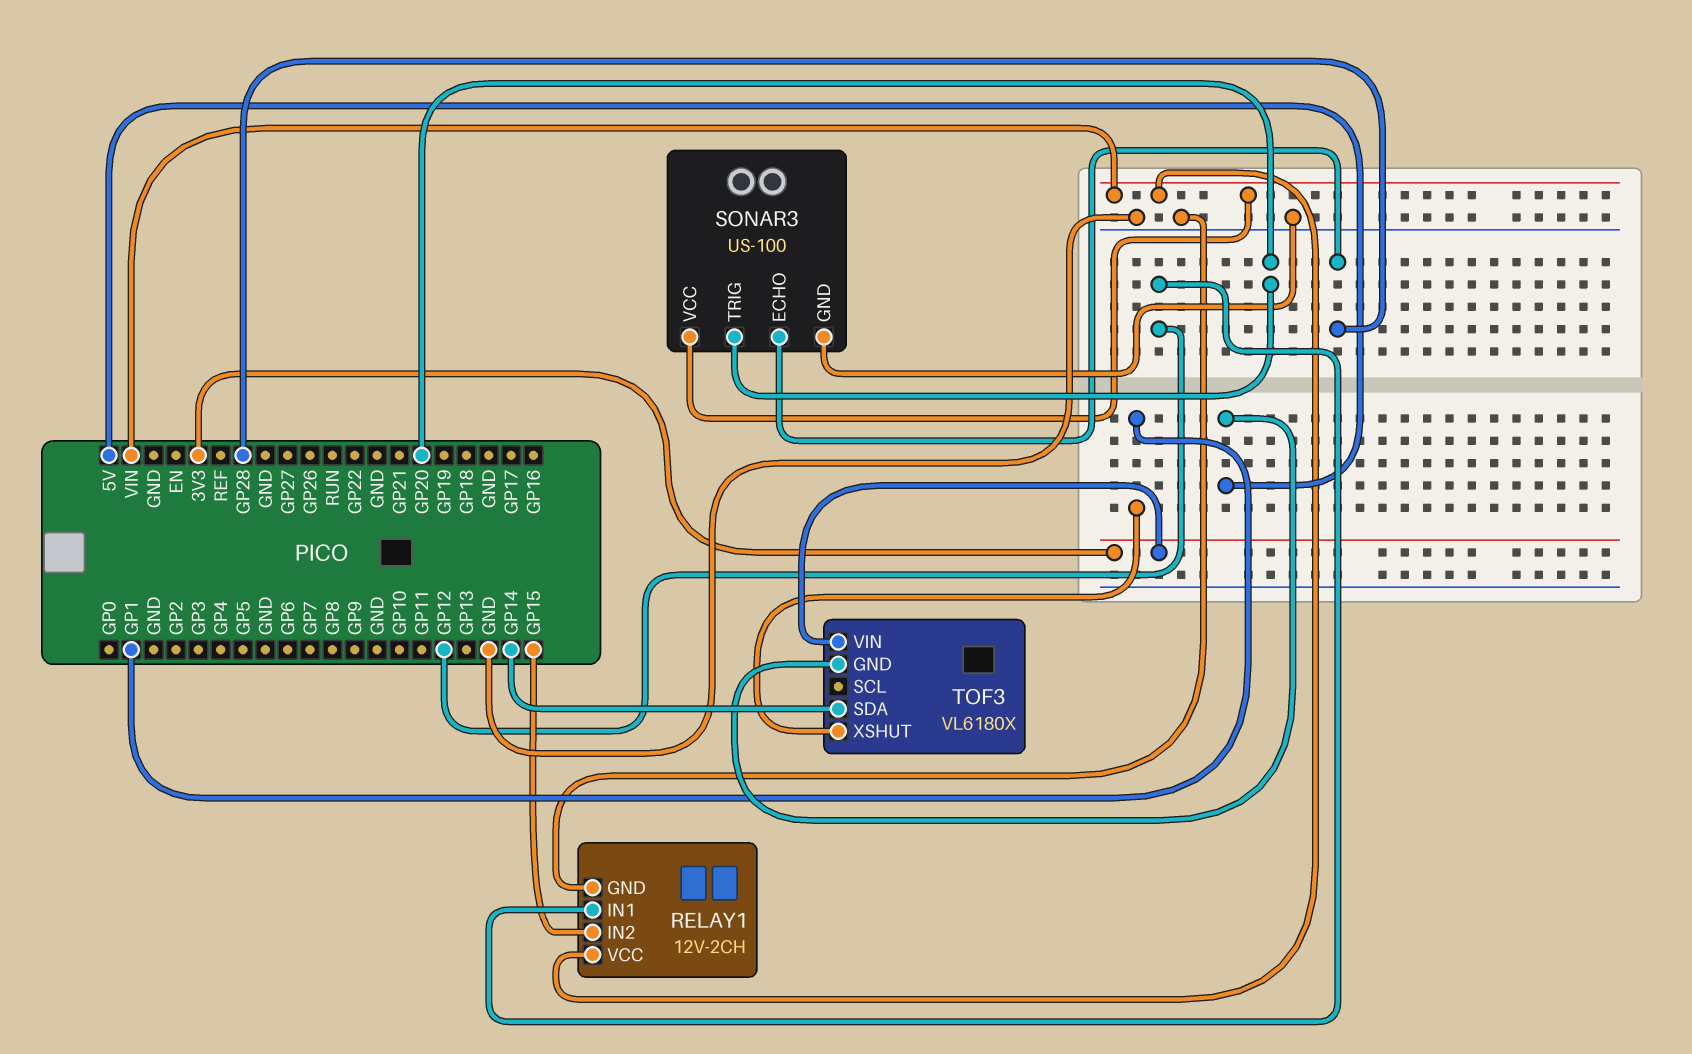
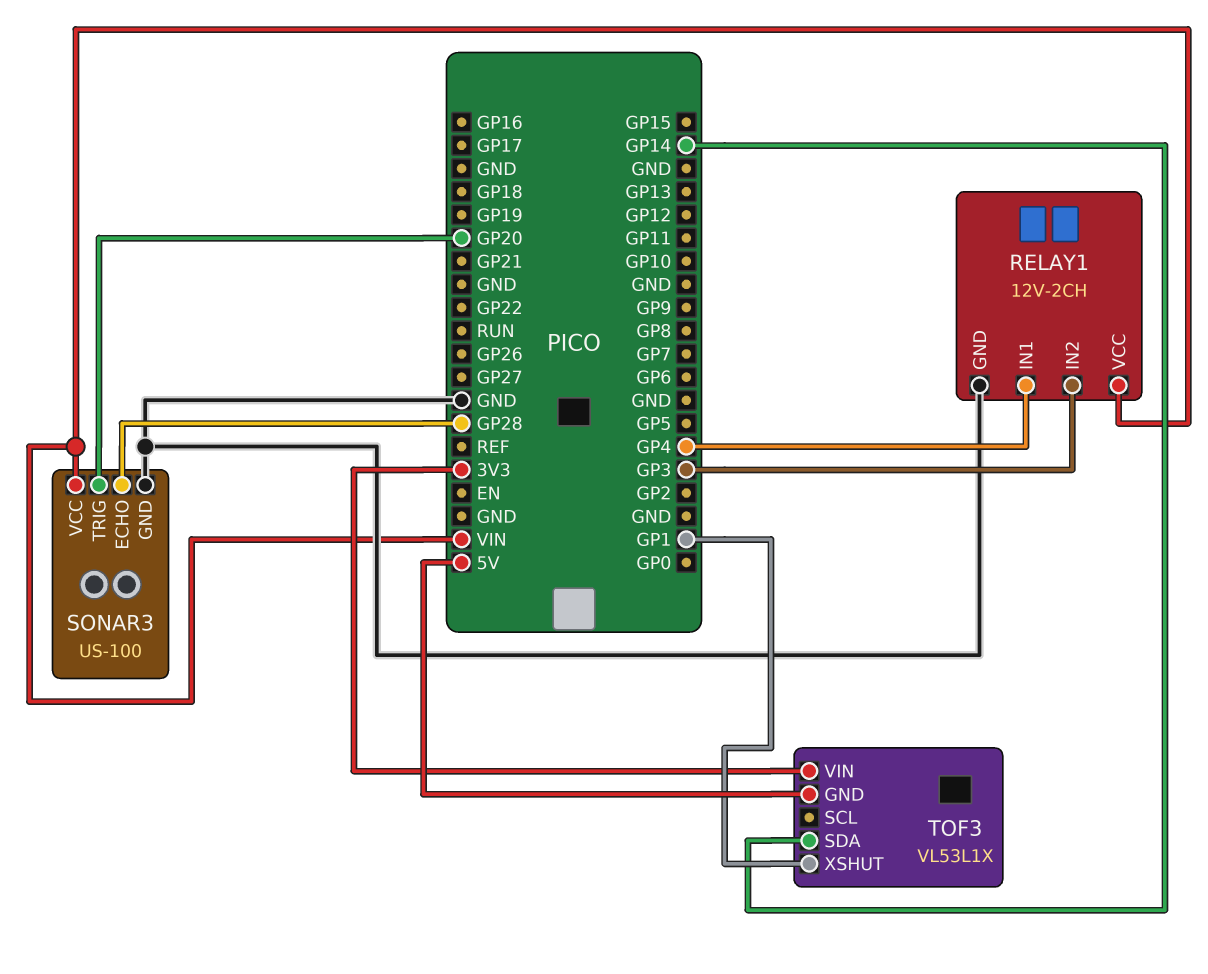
RELAY1 pin IN1: GP12 -> GP4
RELAY1 pin IN2: GP15 -> GP3
TOF3: VL6180X -> VL53L1X

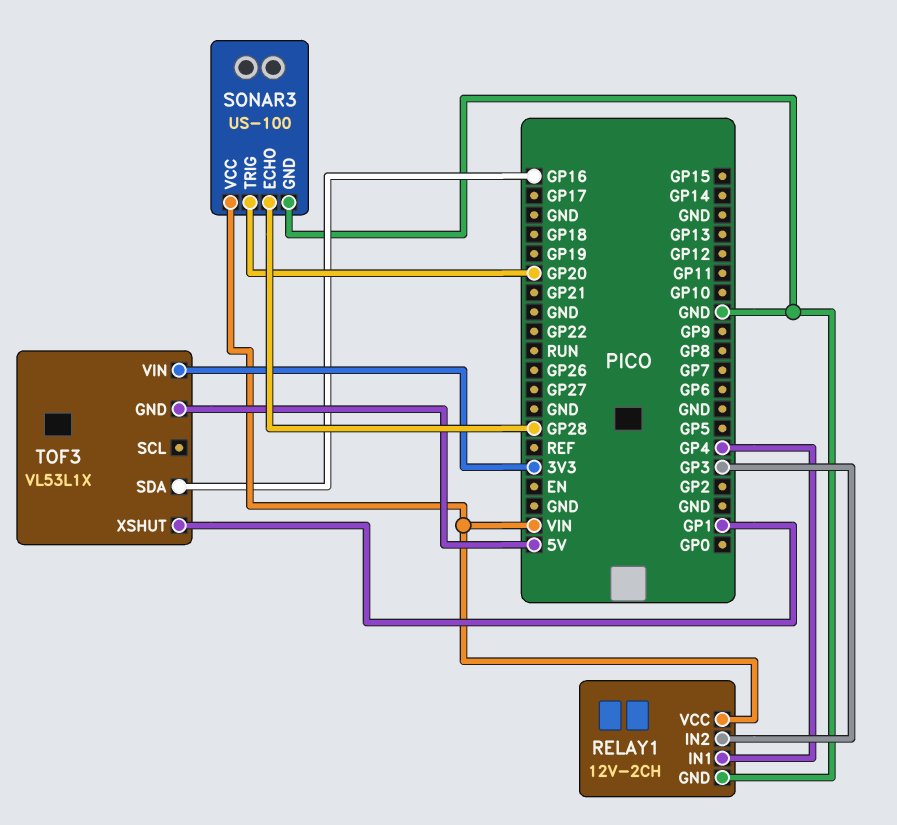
TOF3 pin SDA: GP14 -> GP16

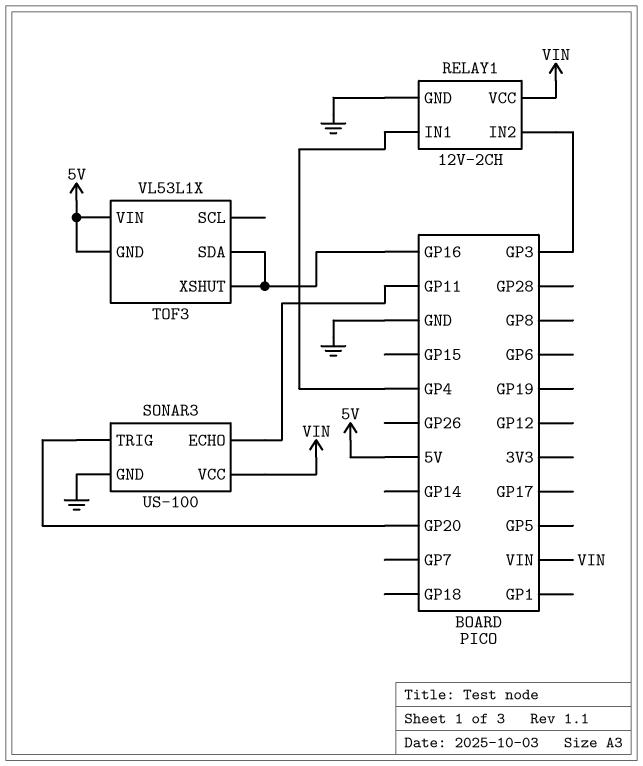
SONAR3 pin ECHO: GP28 -> GP11
TOF3 pin VIN: 3V3 -> 5V
TOF3 pin XSHUT: GP1 -> GP16

